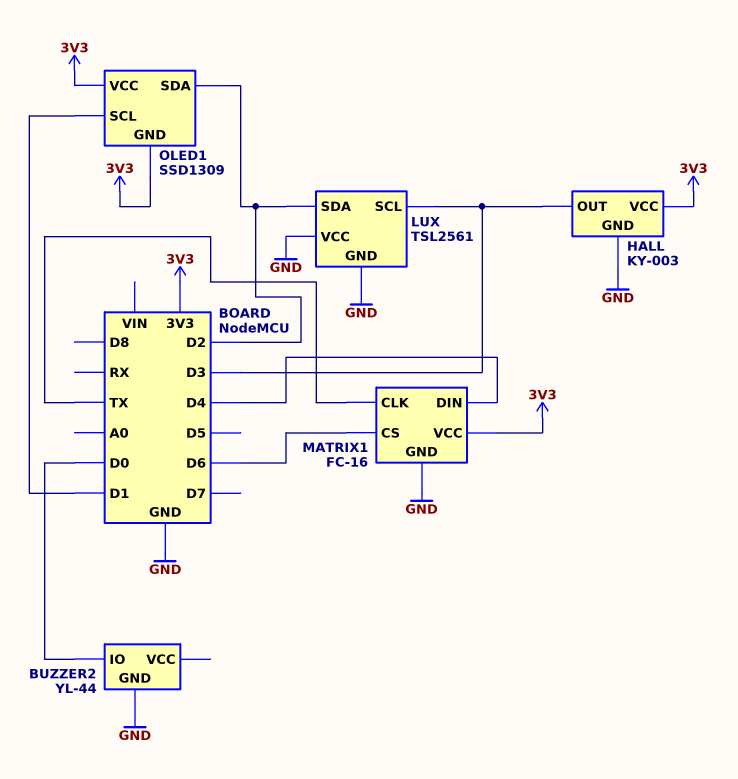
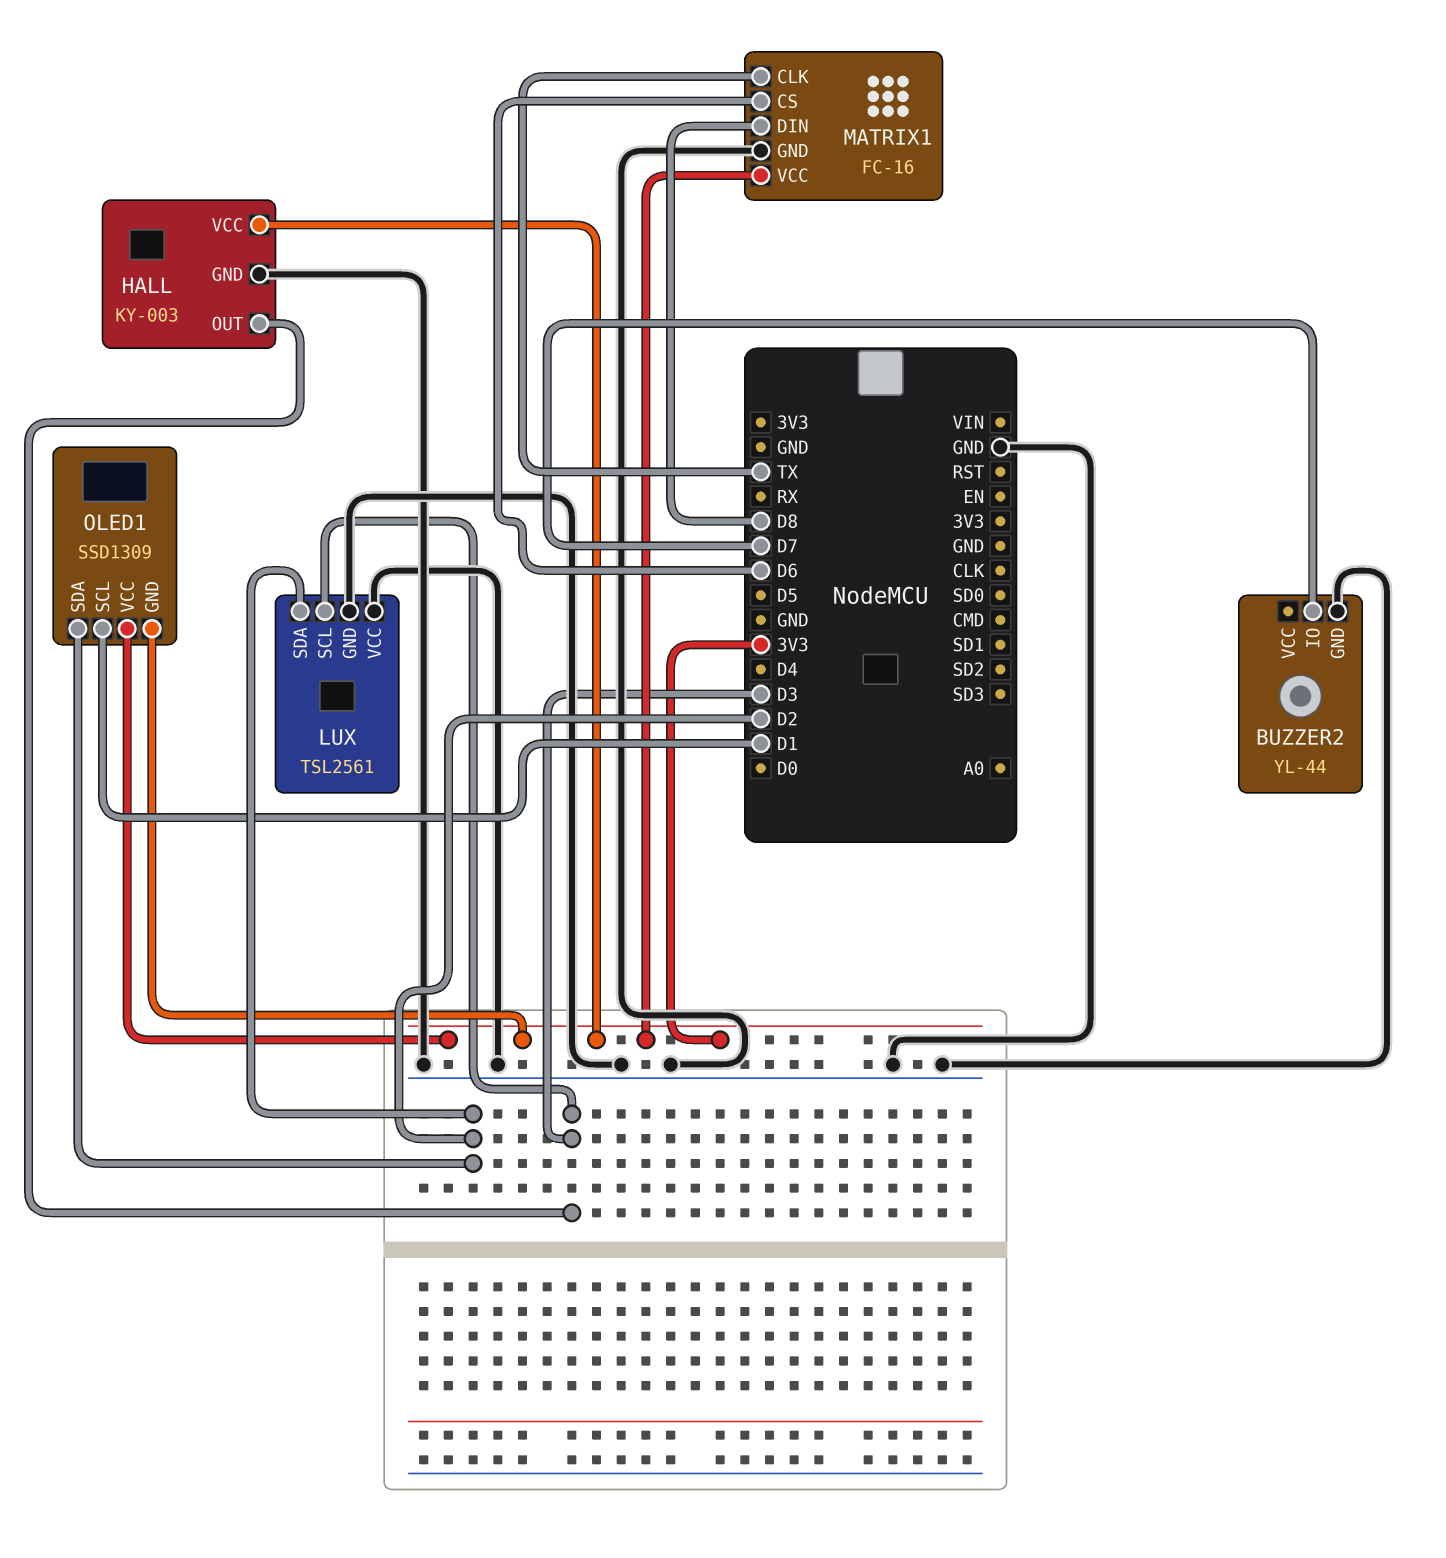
BUZZER2 pin IO: D0 -> D7
MATRIX1 pin DIN: D4 -> D8

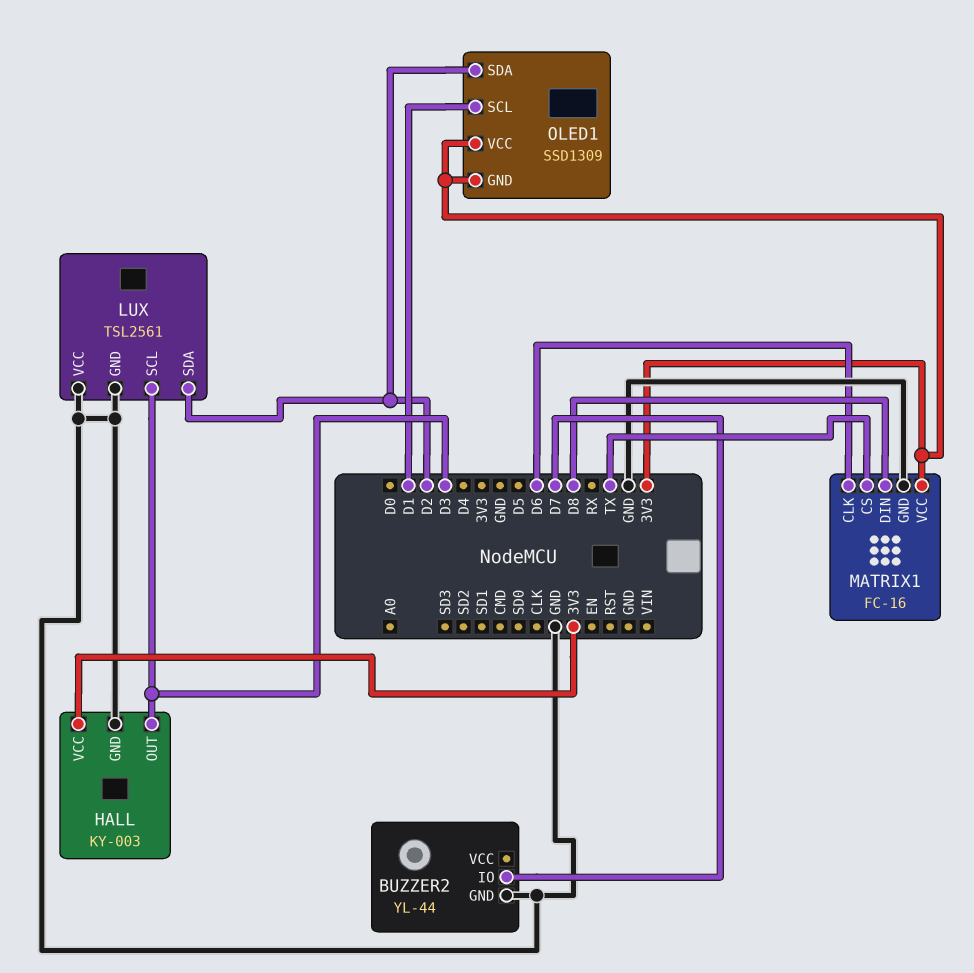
MATRIX1 pin CLK: TX -> D6
MATRIX1 pin CS: D6 -> TX

